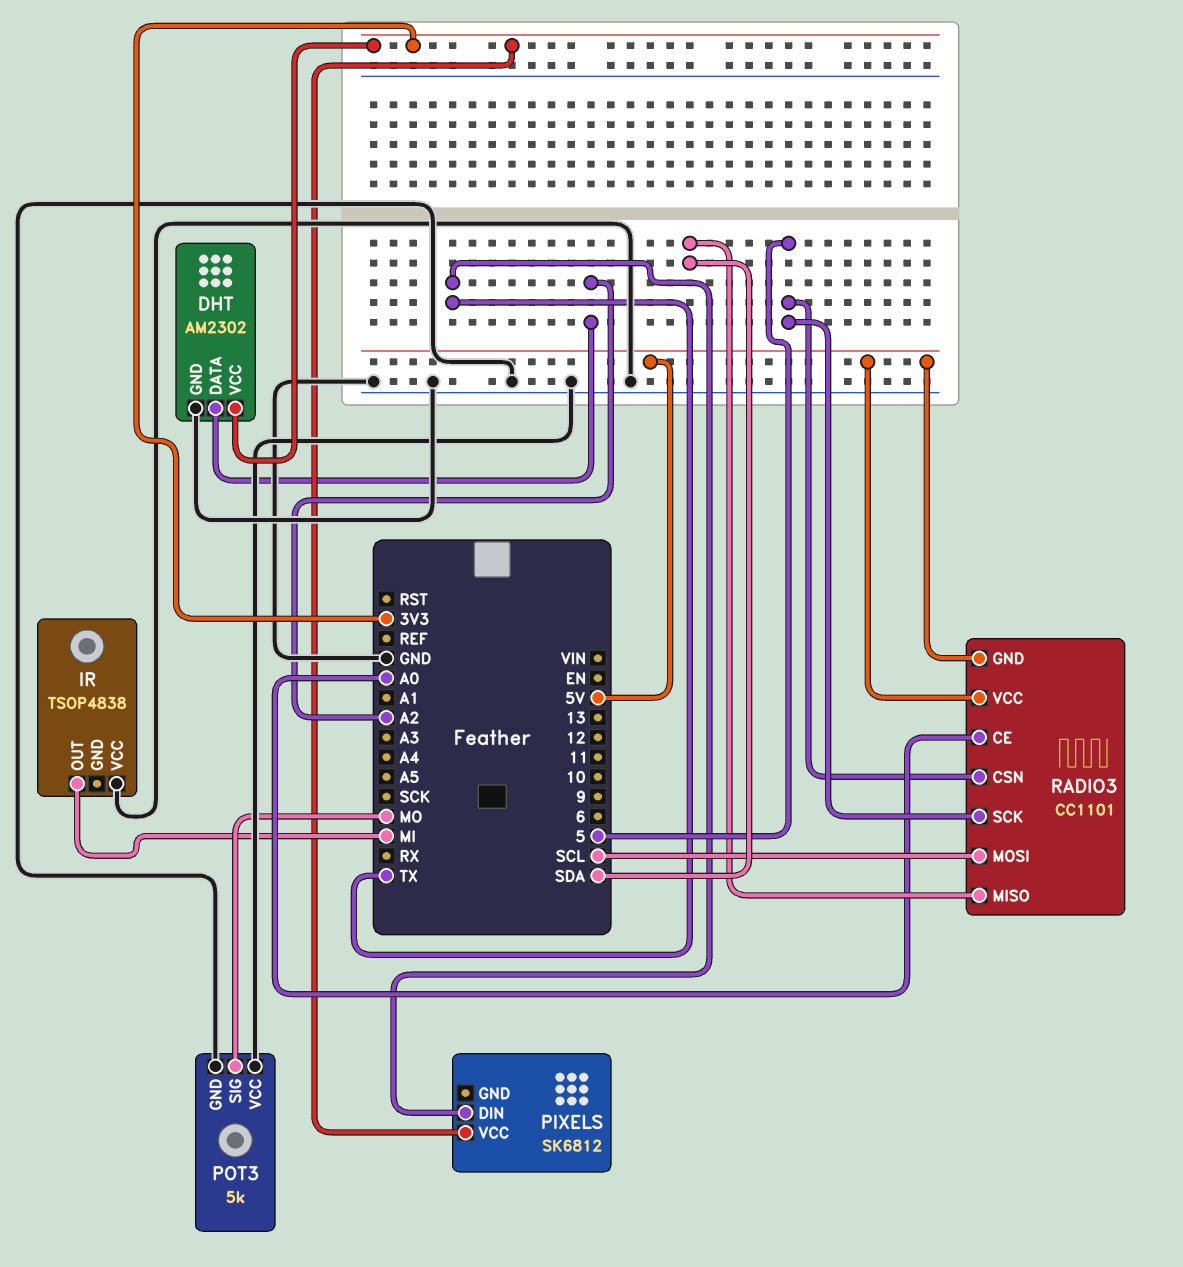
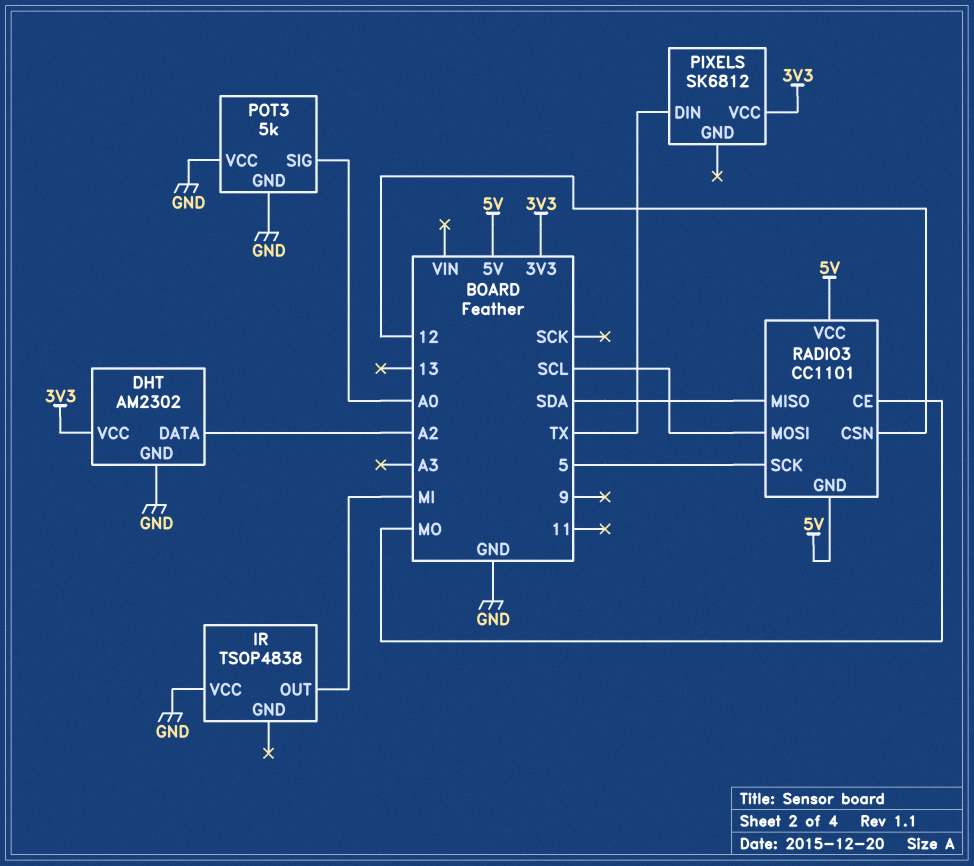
POT3 pin SIG: MO -> A0
RADIO3 pin CE: A0 -> MO
RADIO3 pin CSN: 5 -> 12

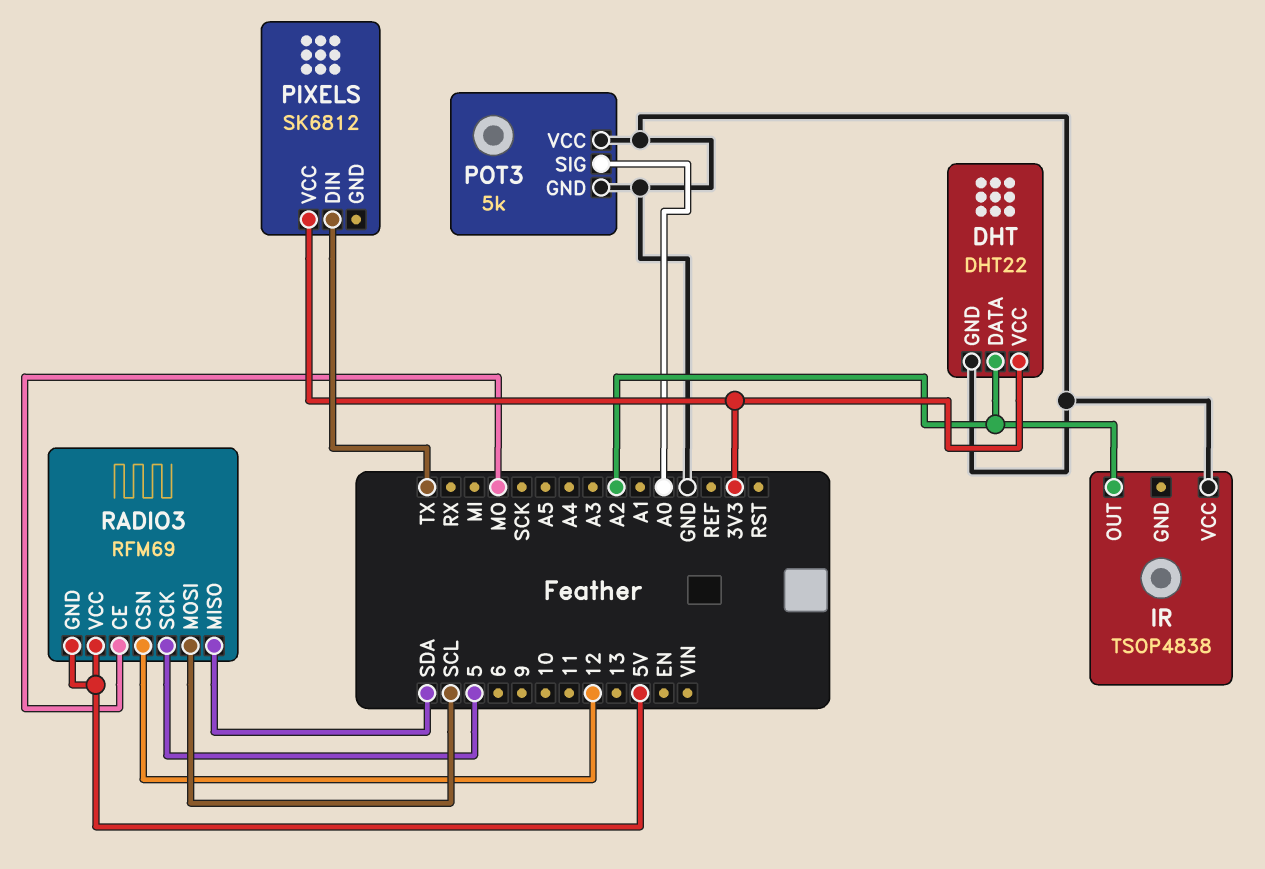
DHT: AM2302 -> DHT22
IR pin OUT: MI -> A2
RADIO3: CC1101 -> RFM69

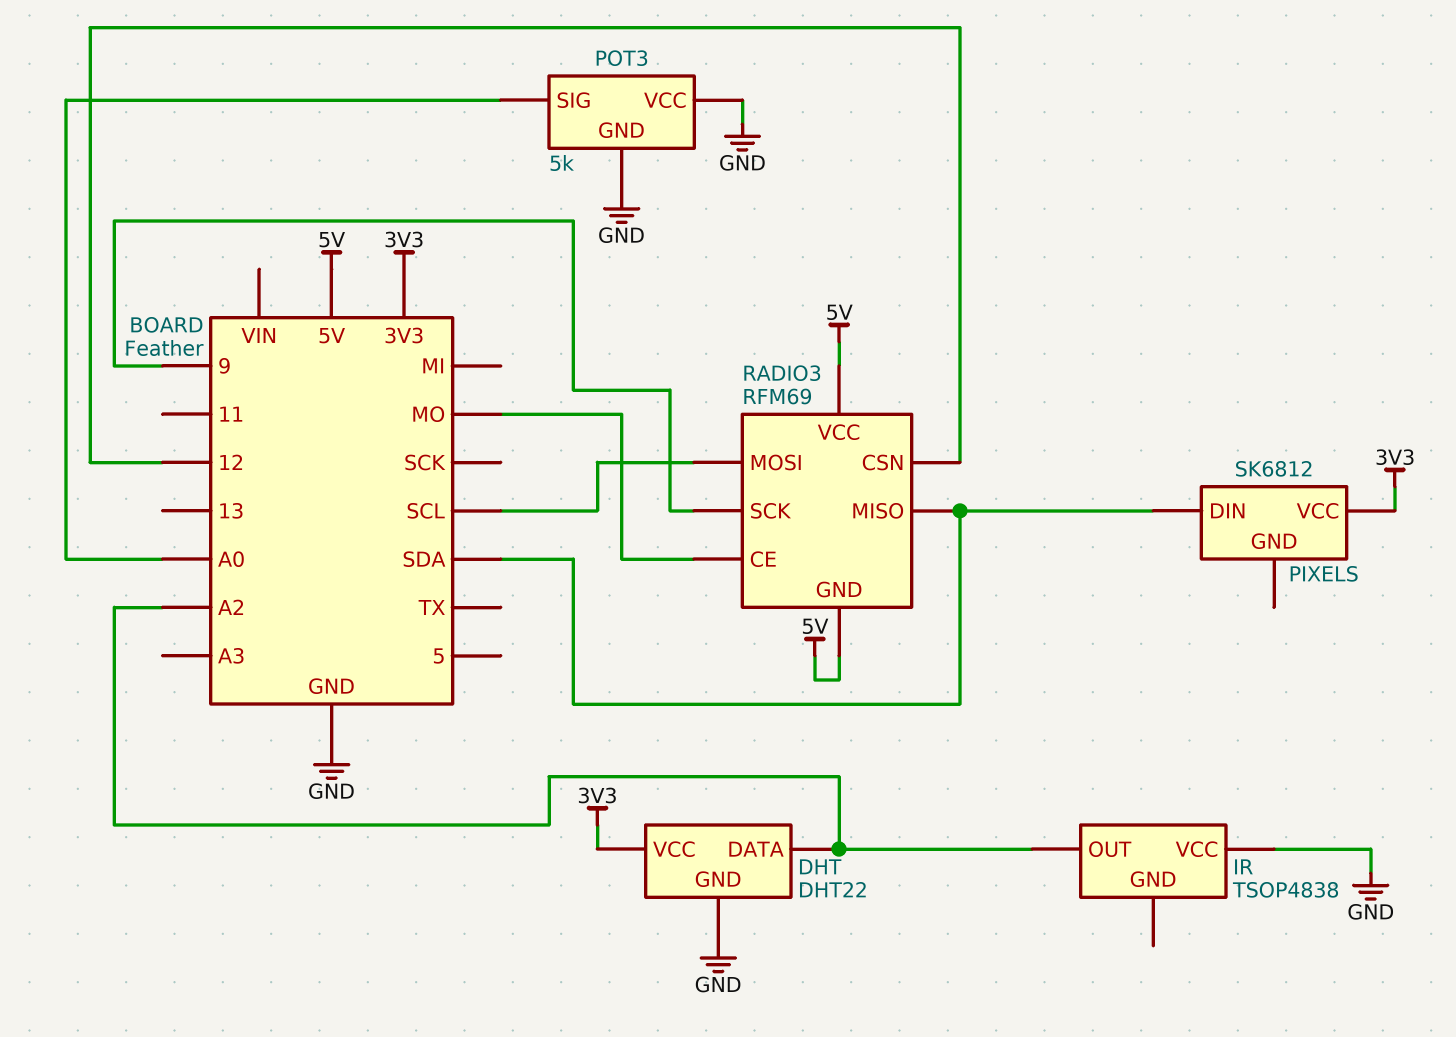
PIXELS pin DIN: TX -> SDA
RADIO3 pin SCK: 5 -> 9

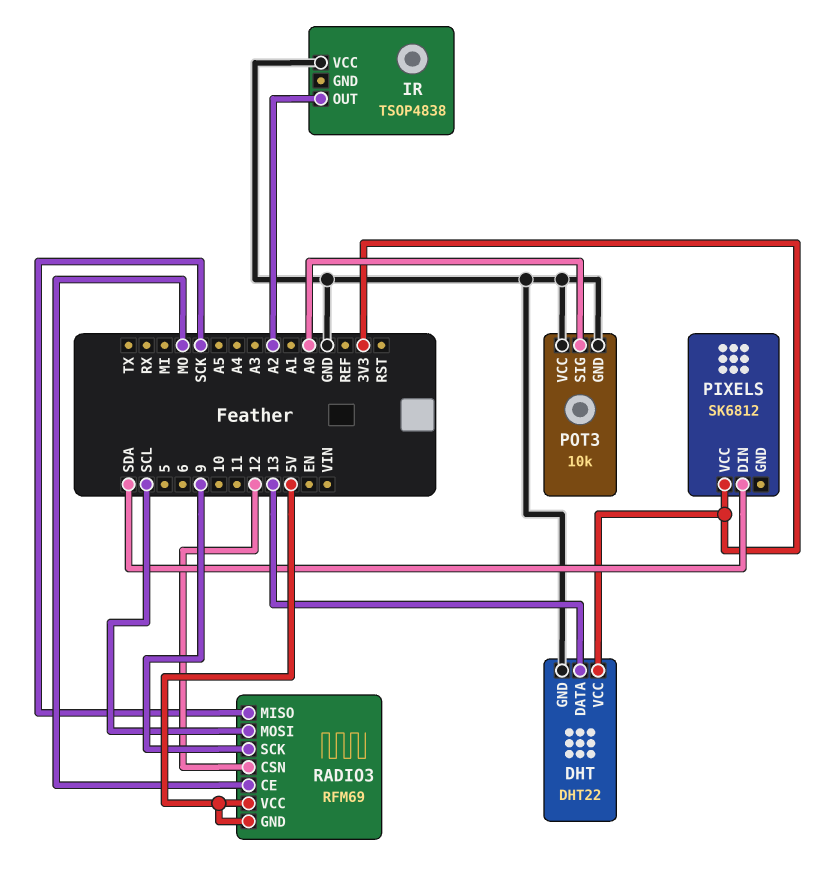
DHT pin DATA: A2 -> 13
POT3: 5k -> 10k
RADIO3 pin MISO: SDA -> SCK

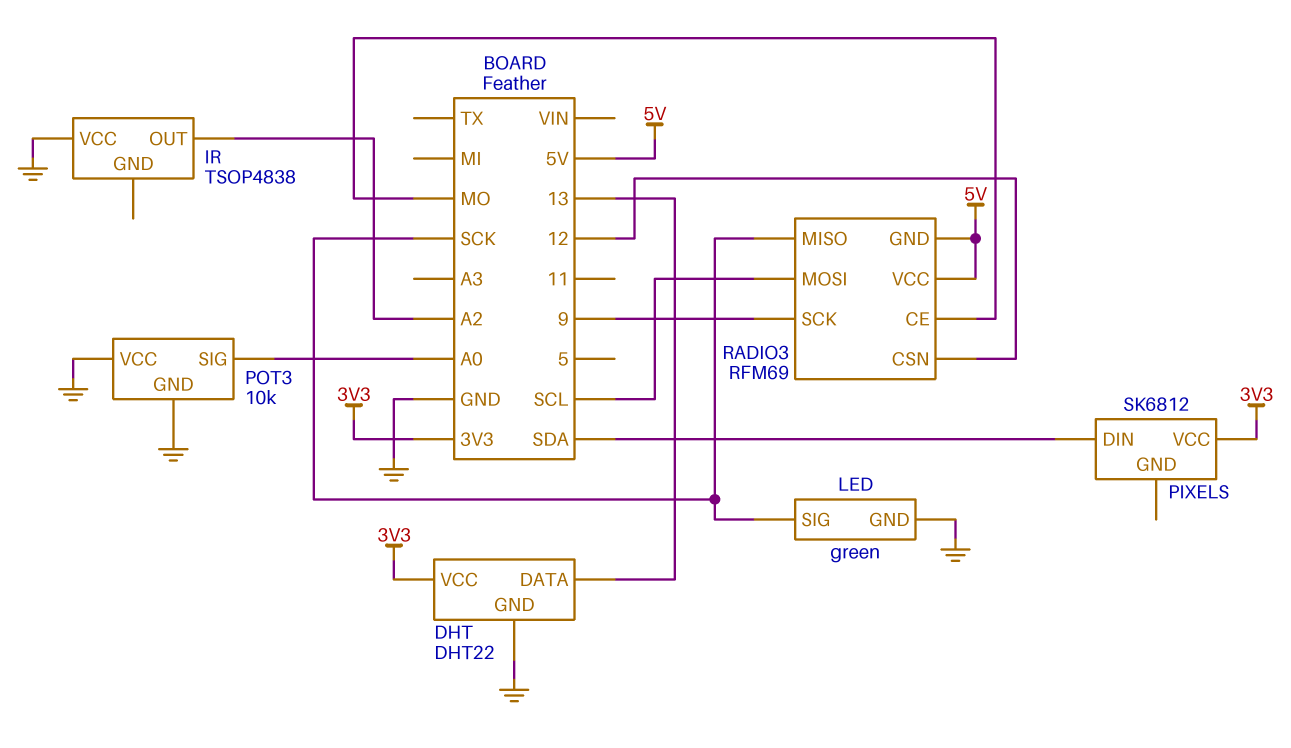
LED: none -> green
LED pin GND: none -> GND
LED pin SIG: none -> SCK

